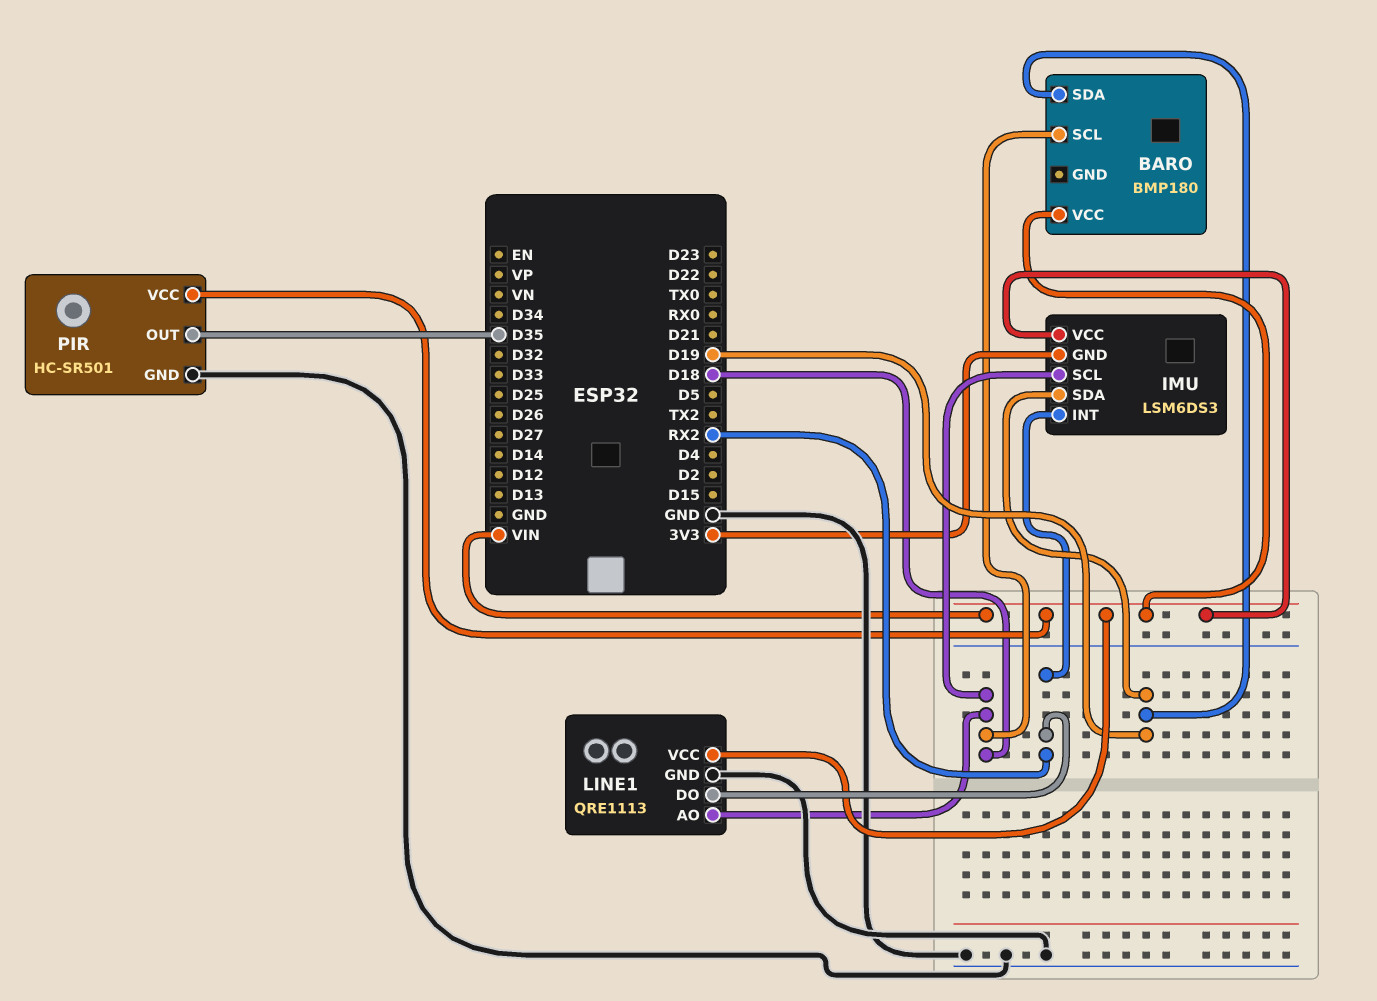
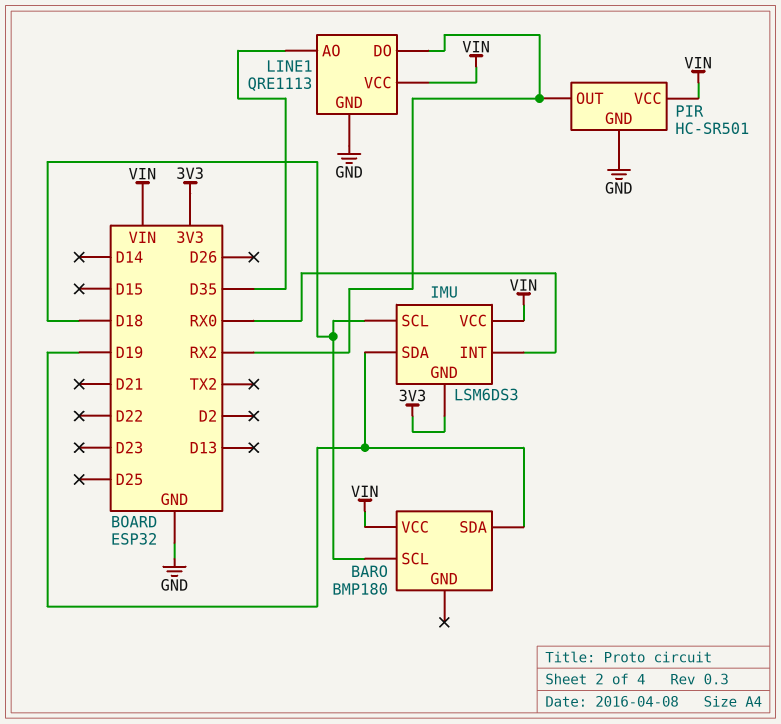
IMU pin INT: RX2 -> RX0
LINE1 pin AO: D18 -> D35
PIR pin OUT: D35 -> RX2

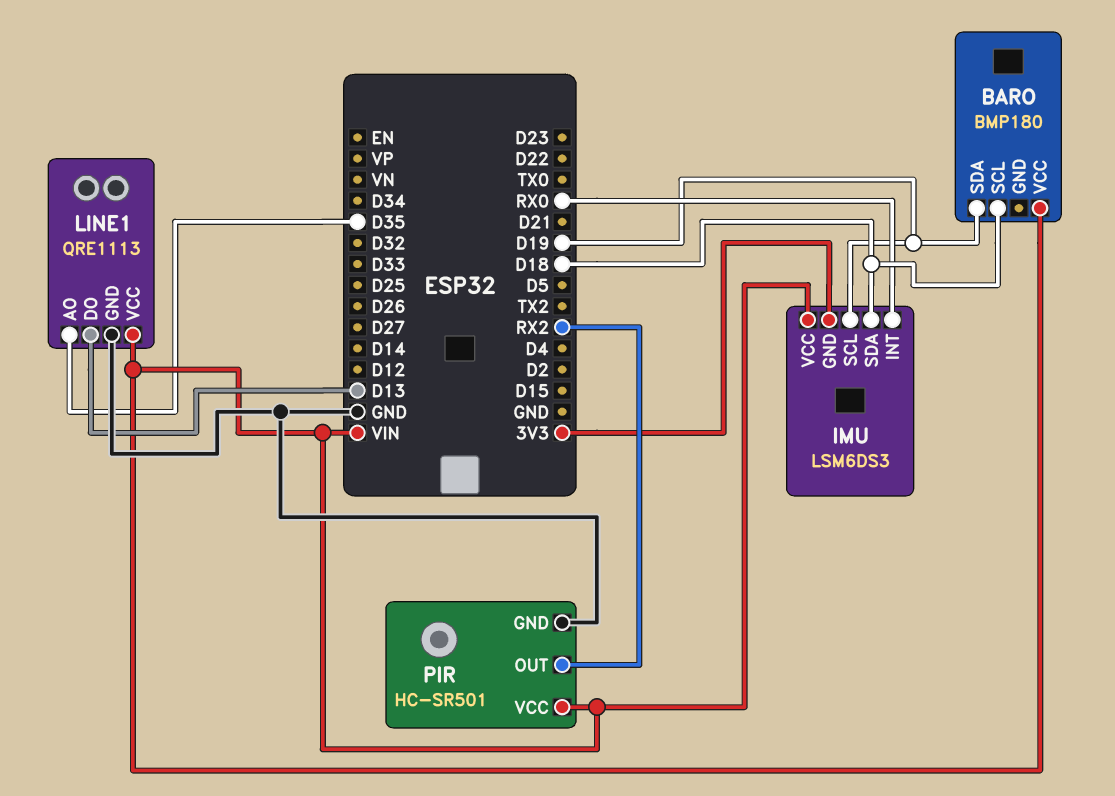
IMU pin SCL: D18 -> D19
IMU pin SDA: D19 -> D18
LINE1 pin DO: RX2 -> D13

